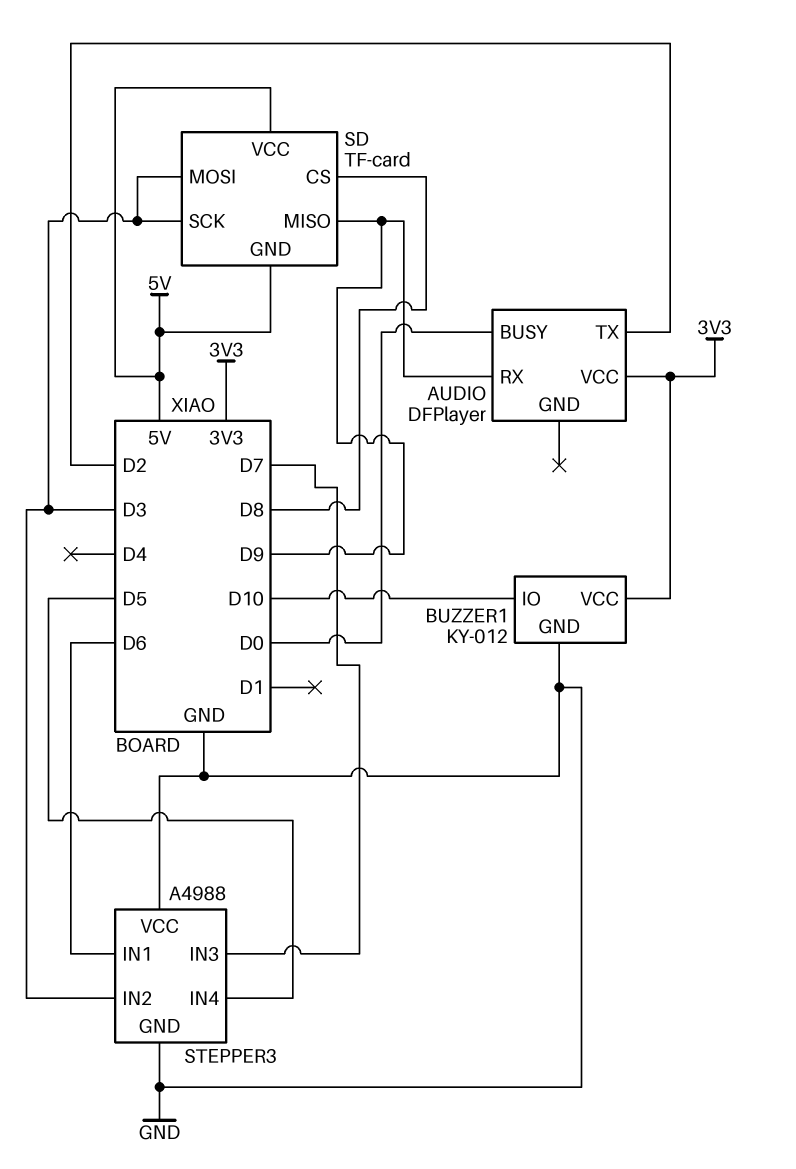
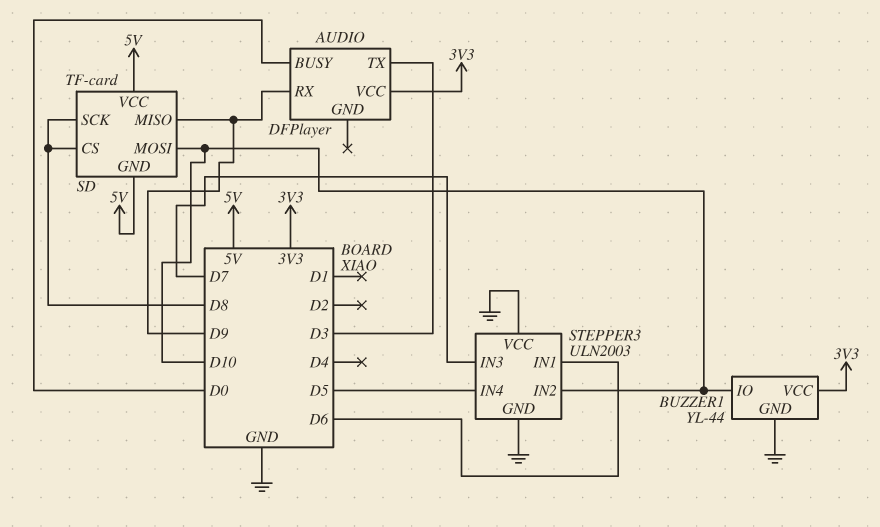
AUDIO pin TX: D2 -> D3
BUZZER1: KY-012 -> YL-44
SD pin MOSI: D3 -> D10
SD pin SCK: D3 -> D8
STEPPER3: A4988 -> ULN2003
STEPPER3 pin IN2: D3 -> D10

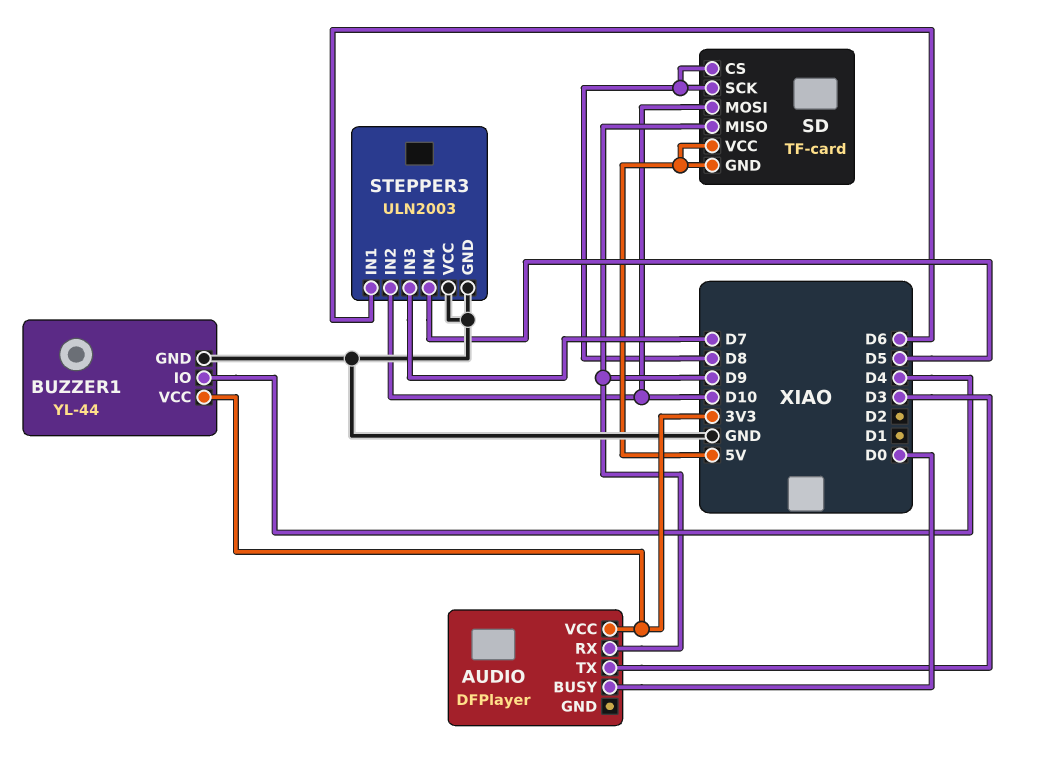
BUZZER1 pin IO: D10 -> D4

